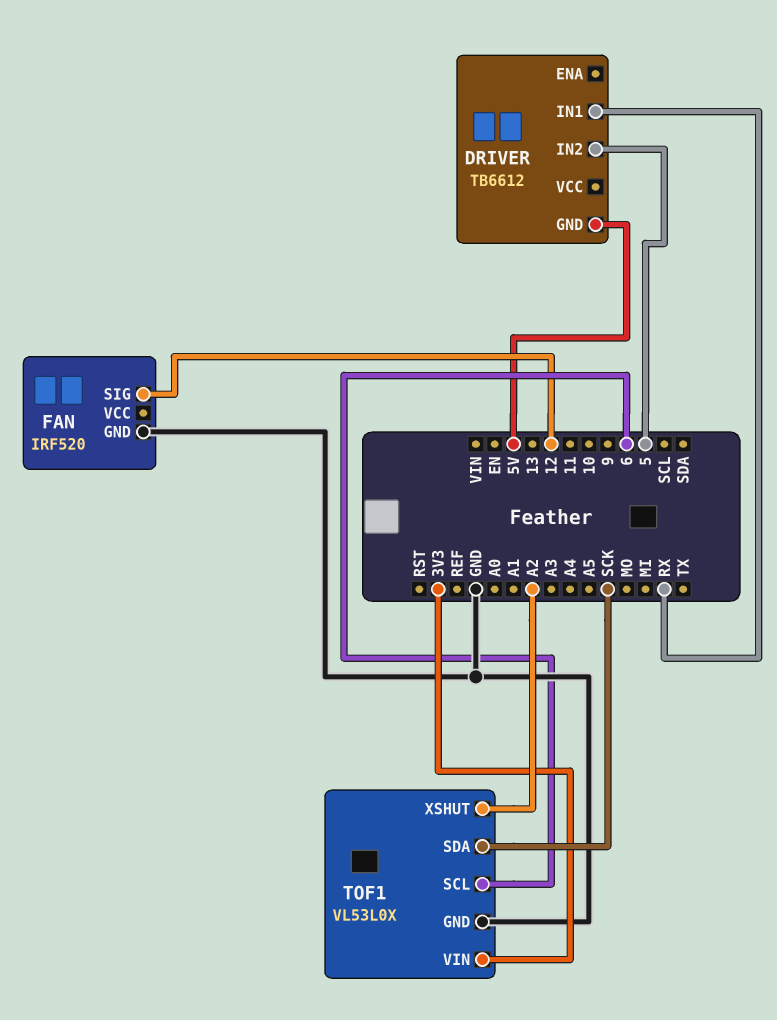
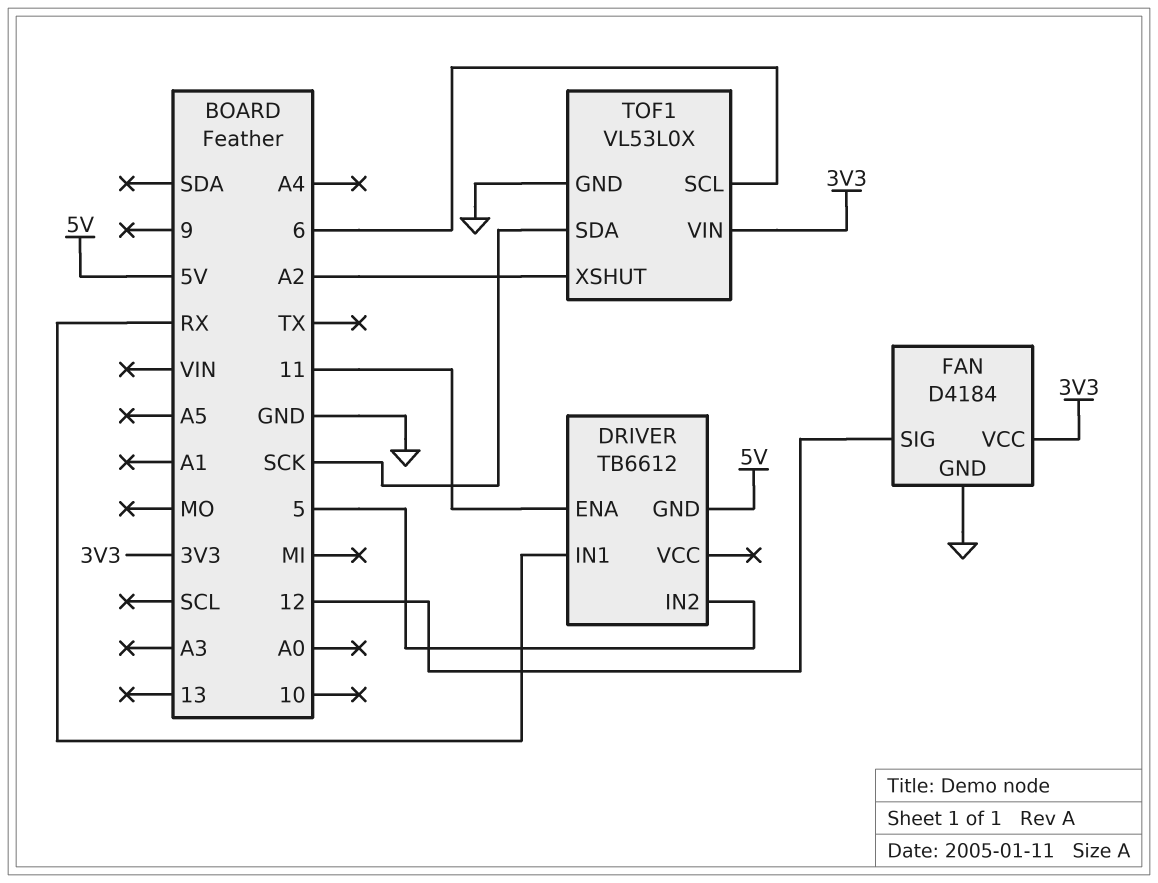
DRIVER pin ENA: none -> 11
FAN: IRF520 -> D4184
FAN pin VCC: none -> 3V3

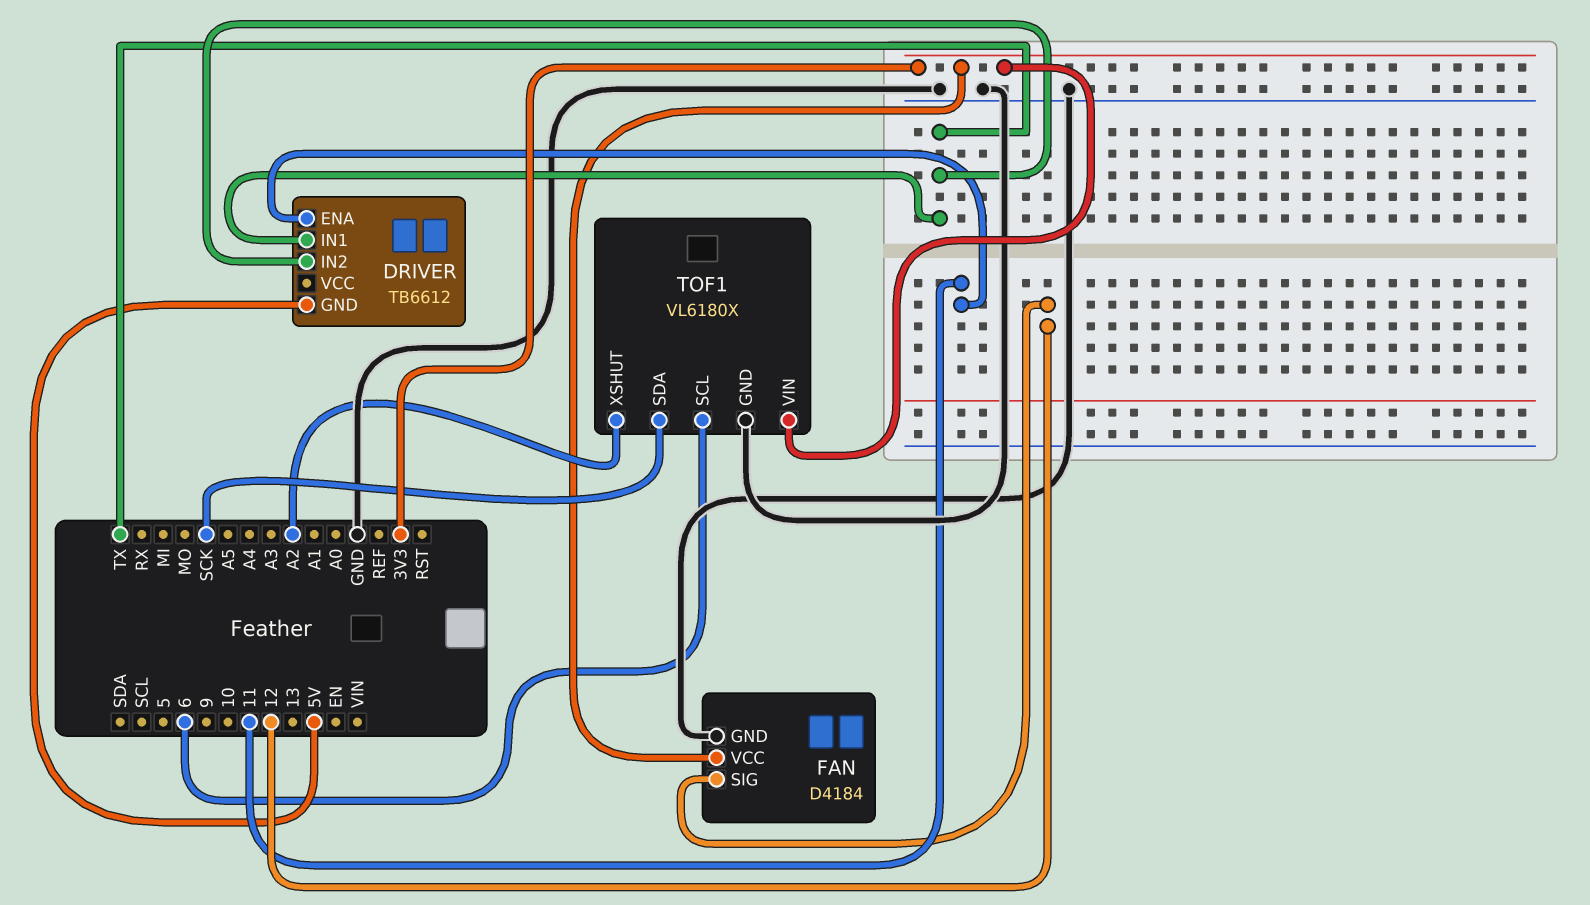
DRIVER pin IN1: RX -> TX
DRIVER pin IN2: 5 -> TX
TOF1: VL53L0X -> VL6180X

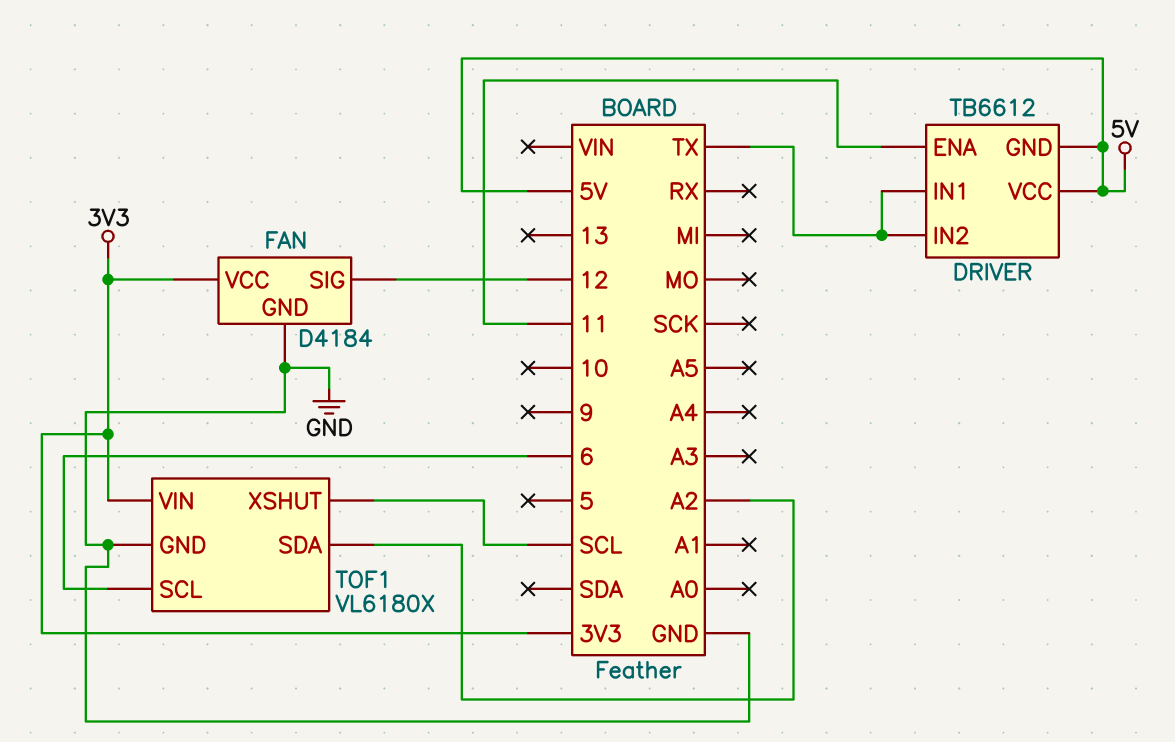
DRIVER pin VCC: none -> 5V
TOF1 pin SDA: SCK -> A2
TOF1 pin XSHUT: A2 -> SCL

